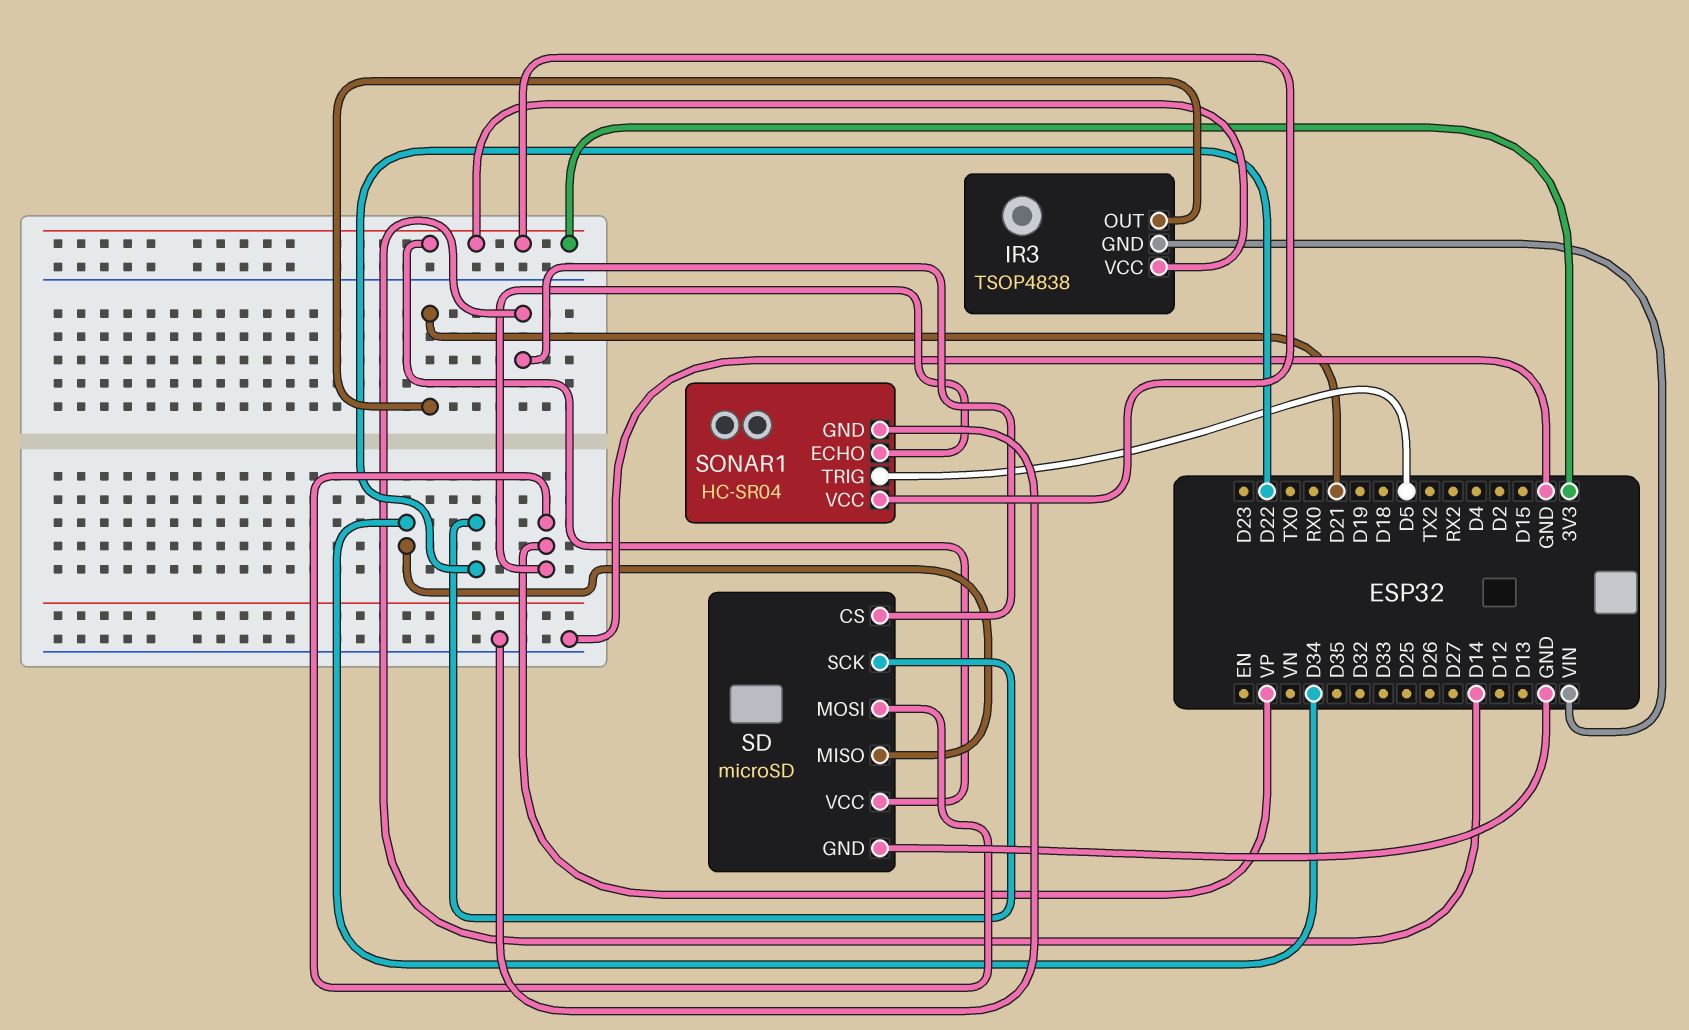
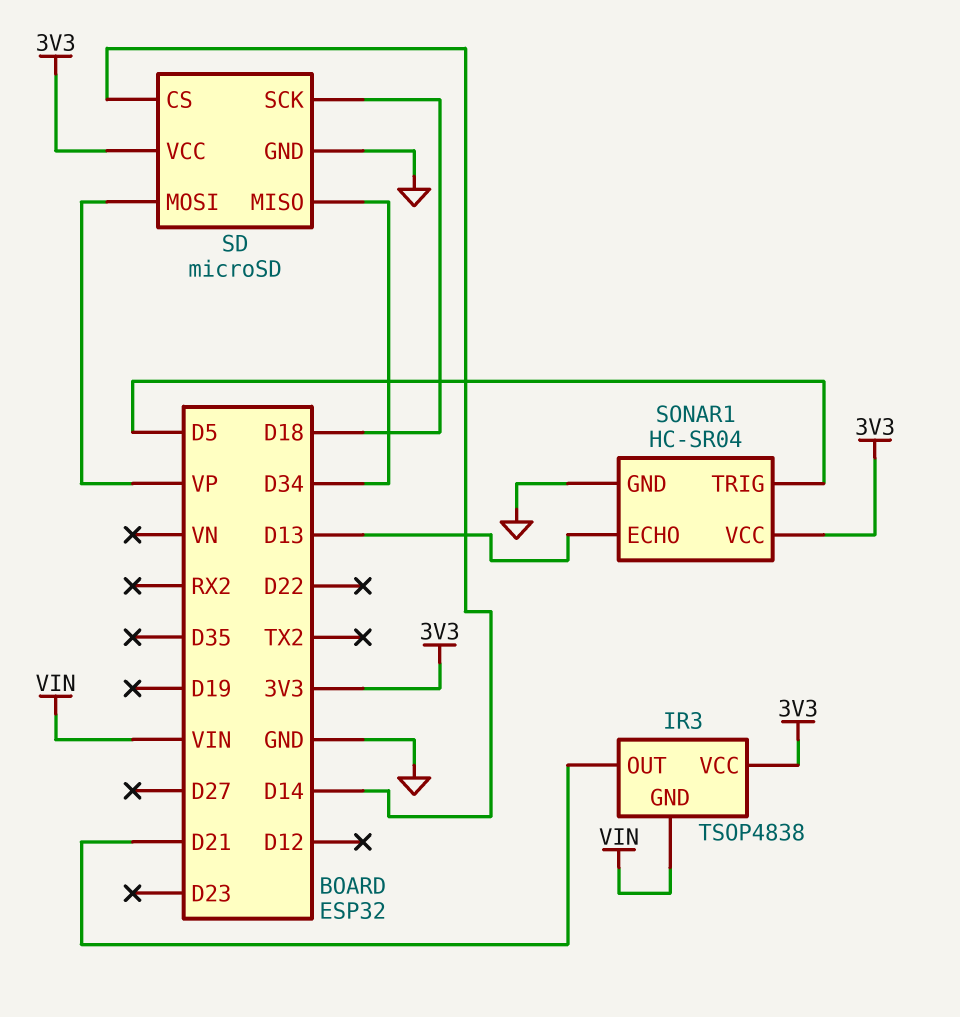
SD pin SCK: D22 -> D18
SONAR1 pin ECHO: VP -> D13

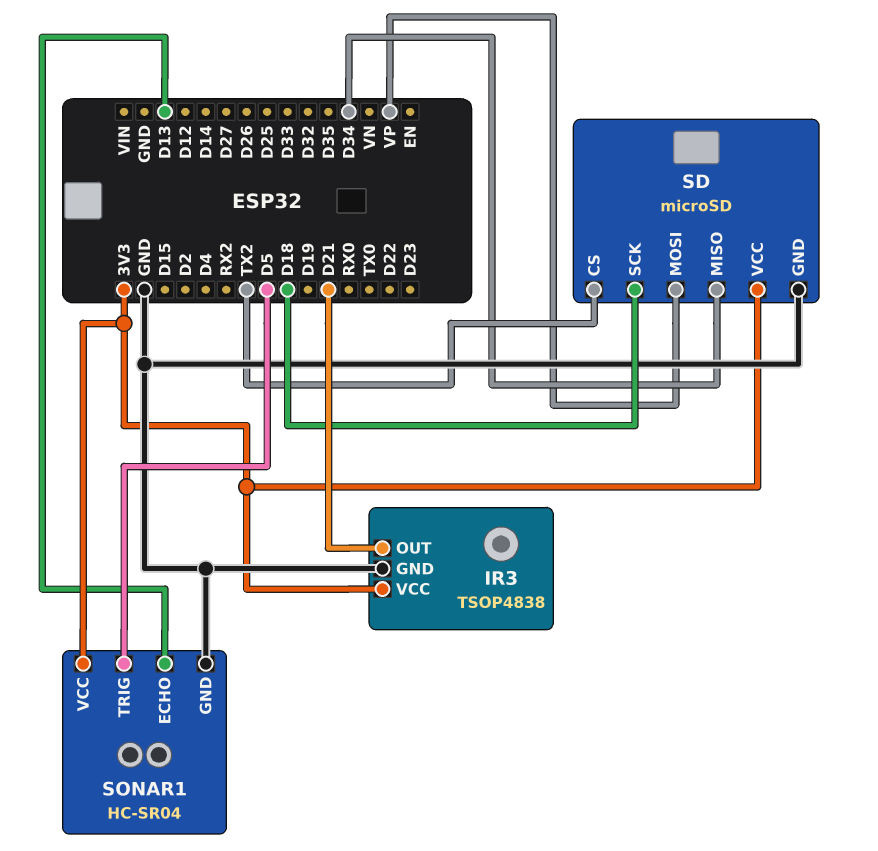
IR3 pin GND: VIN -> GND
SD pin CS: D14 -> TX2

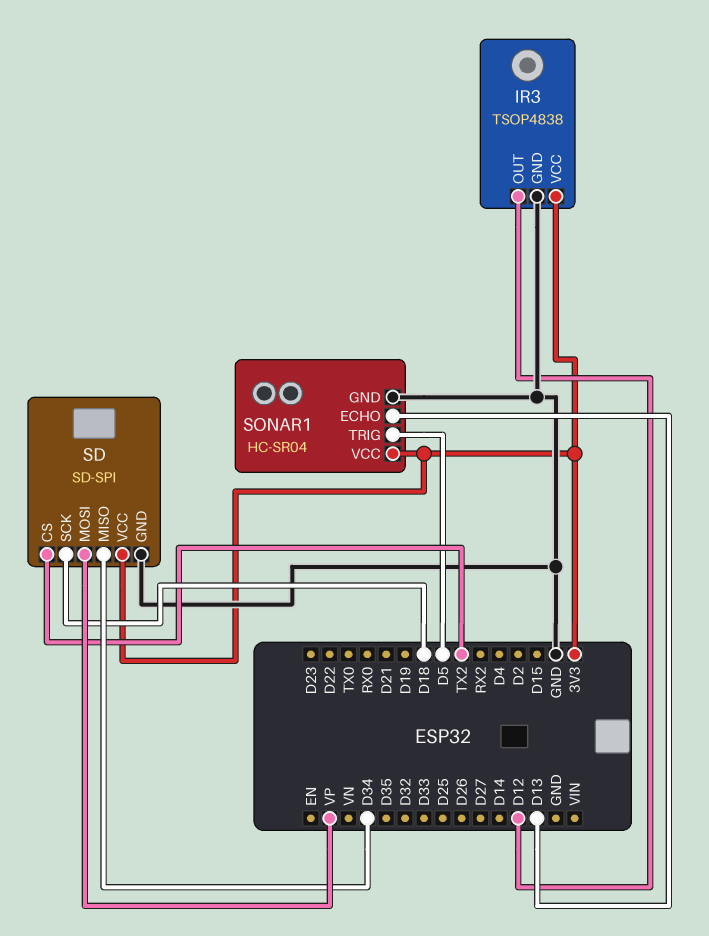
IR3 pin OUT: D21 -> D12
SD: microSD -> SD-SPI

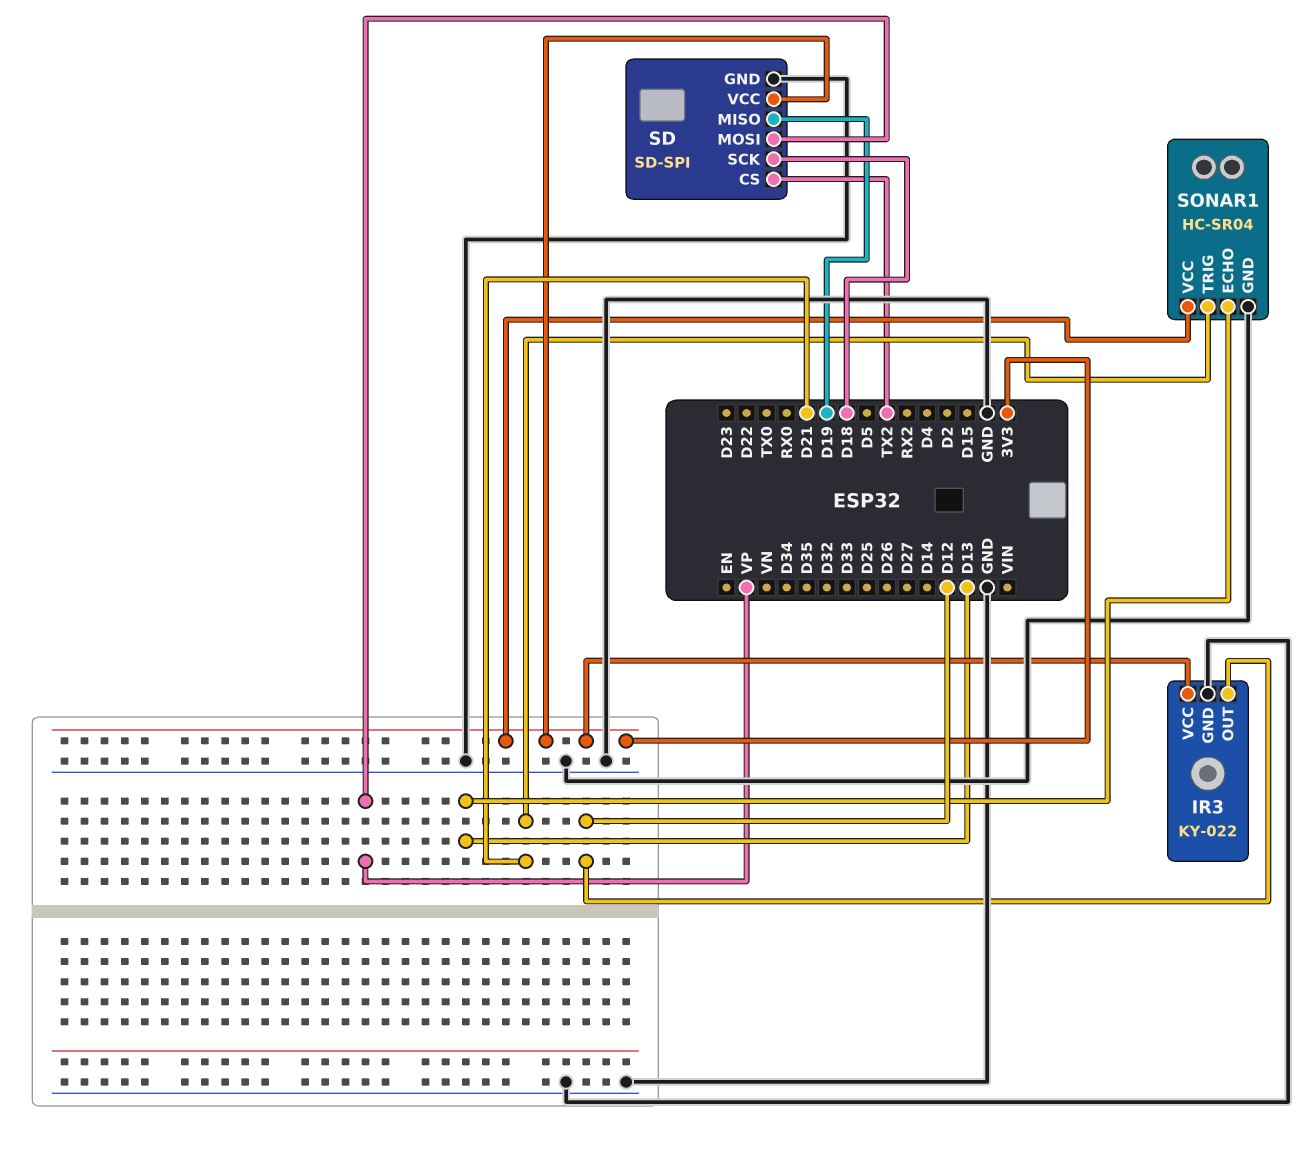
IR3: TSOP4838 -> KY-022
SD pin MISO: D34 -> D19
SONAR1 pin TRIG: D5 -> D21

